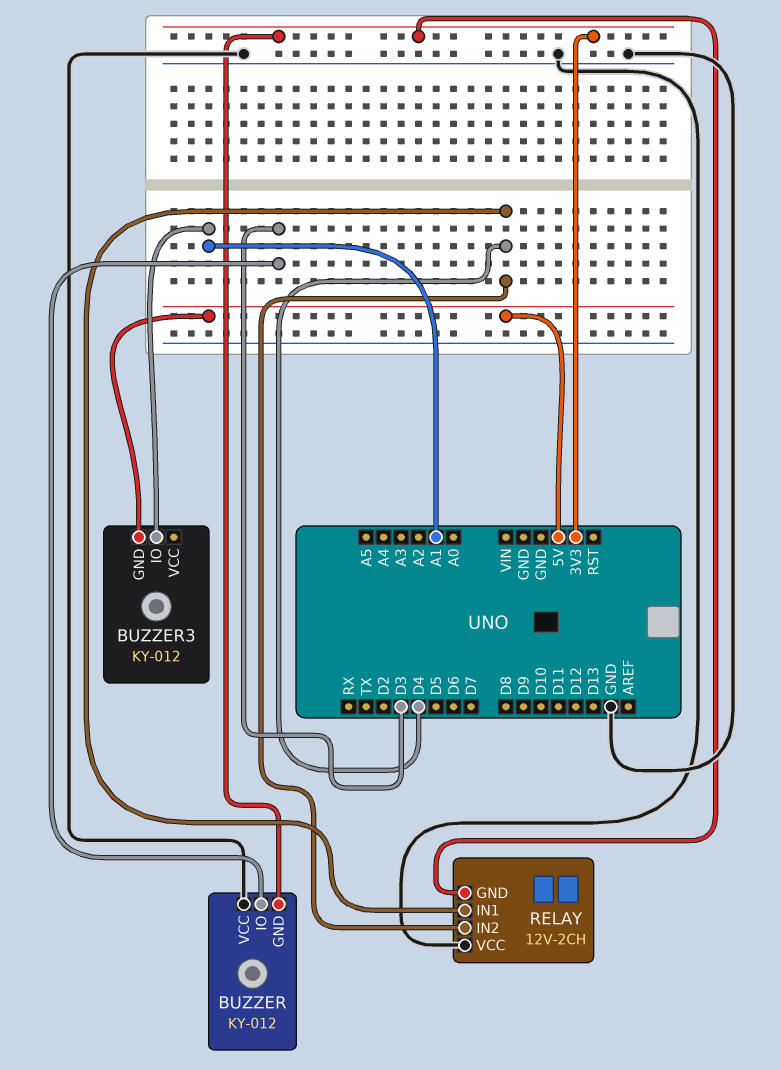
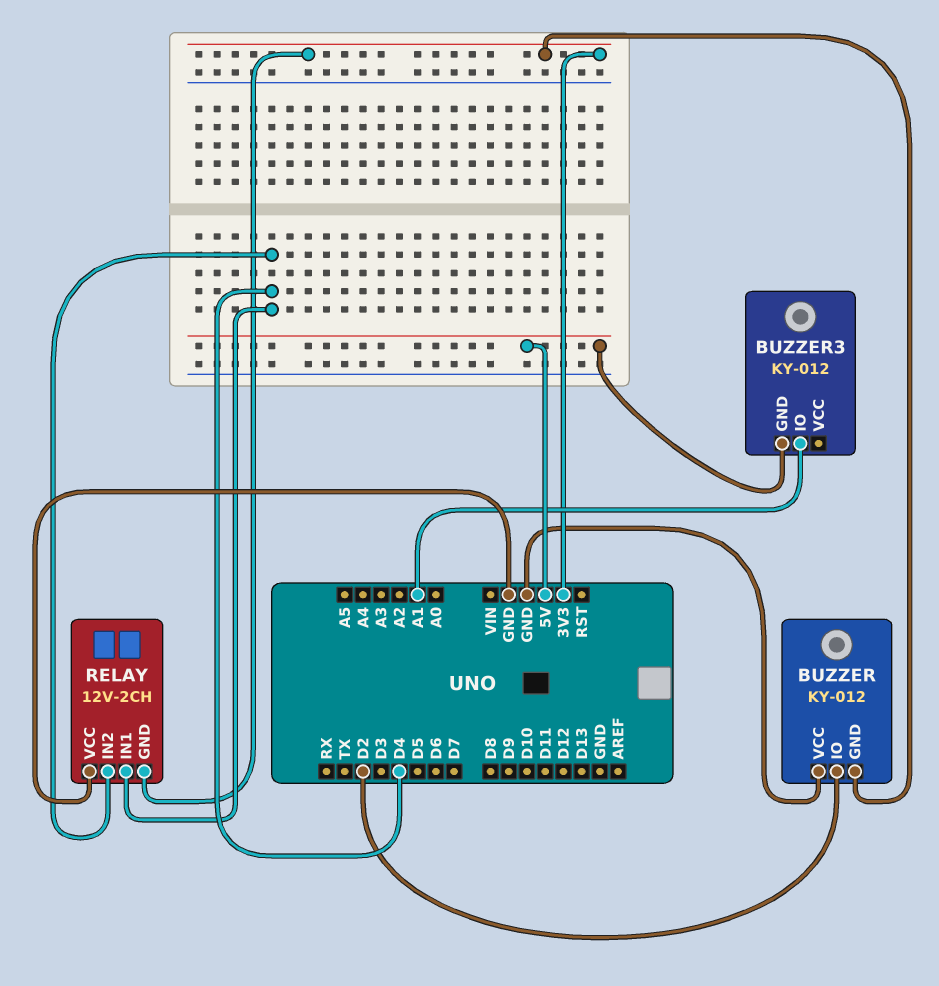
BUZZER pin IO: D3 -> D2

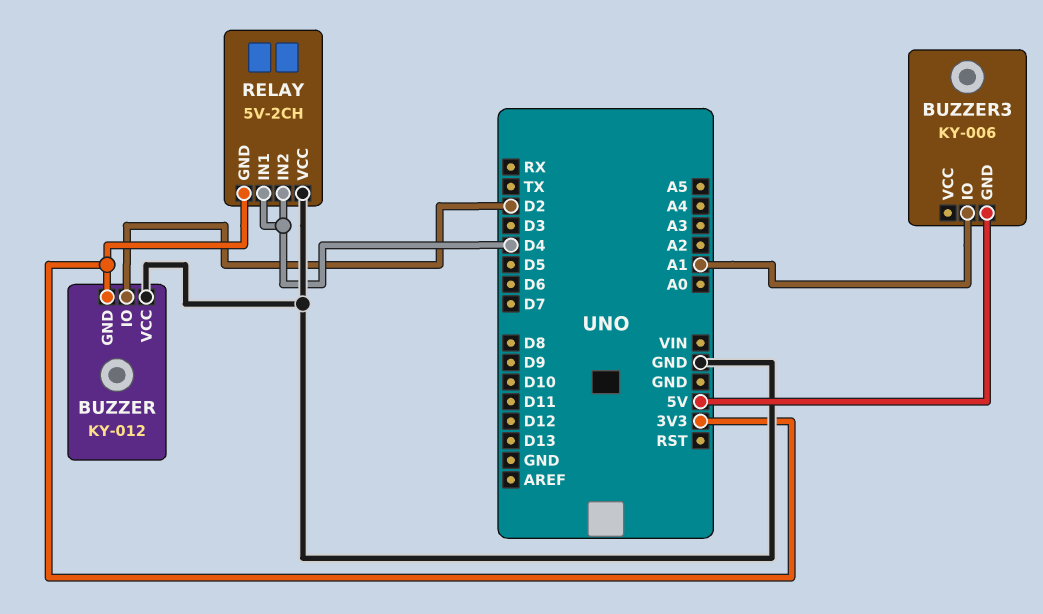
BUZZER3: KY-012 -> KY-006
RELAY: 12V-2CH -> 5V-2CH

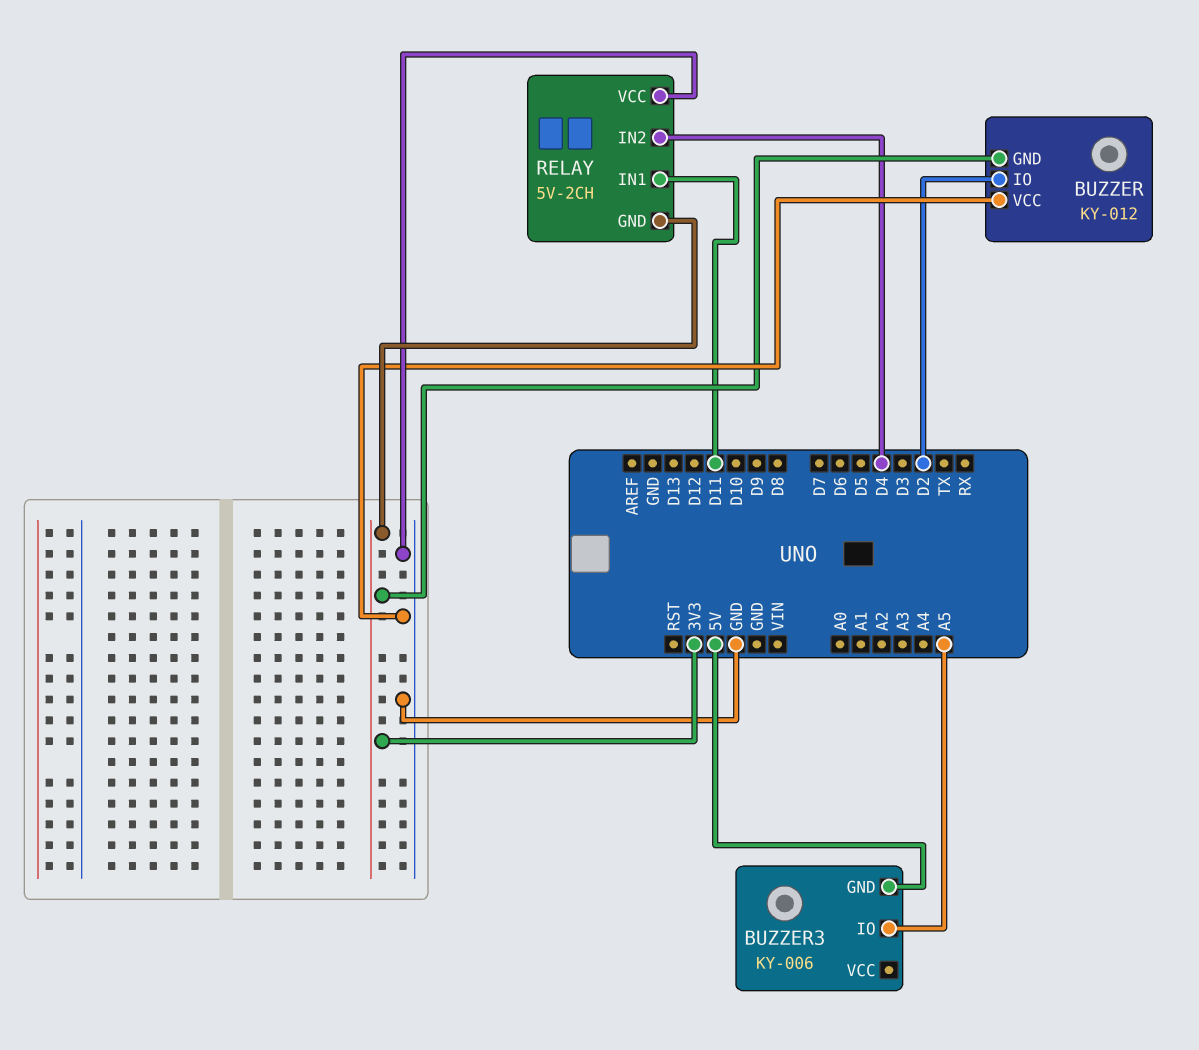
BUZZER3 pin IO: A1 -> A5
RELAY pin IN1: D4 -> D11

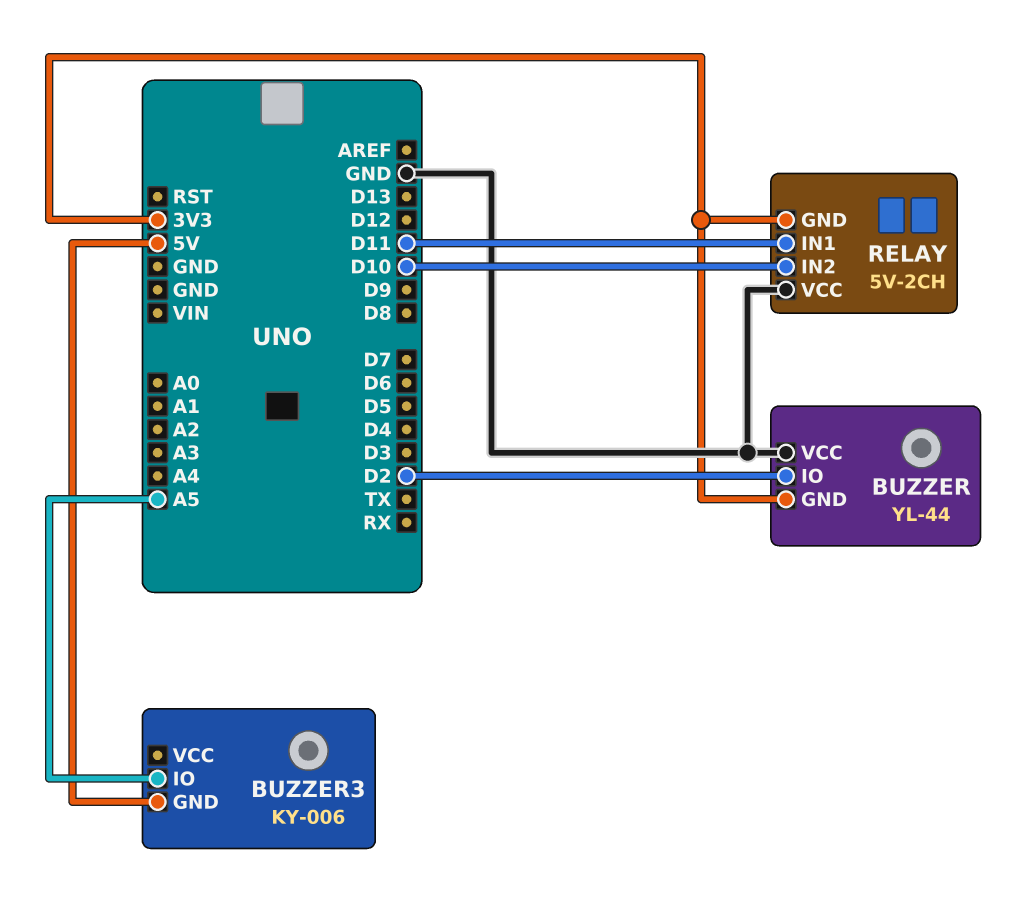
BUZZER: KY-012 -> YL-44
RELAY pin IN2: D4 -> D10

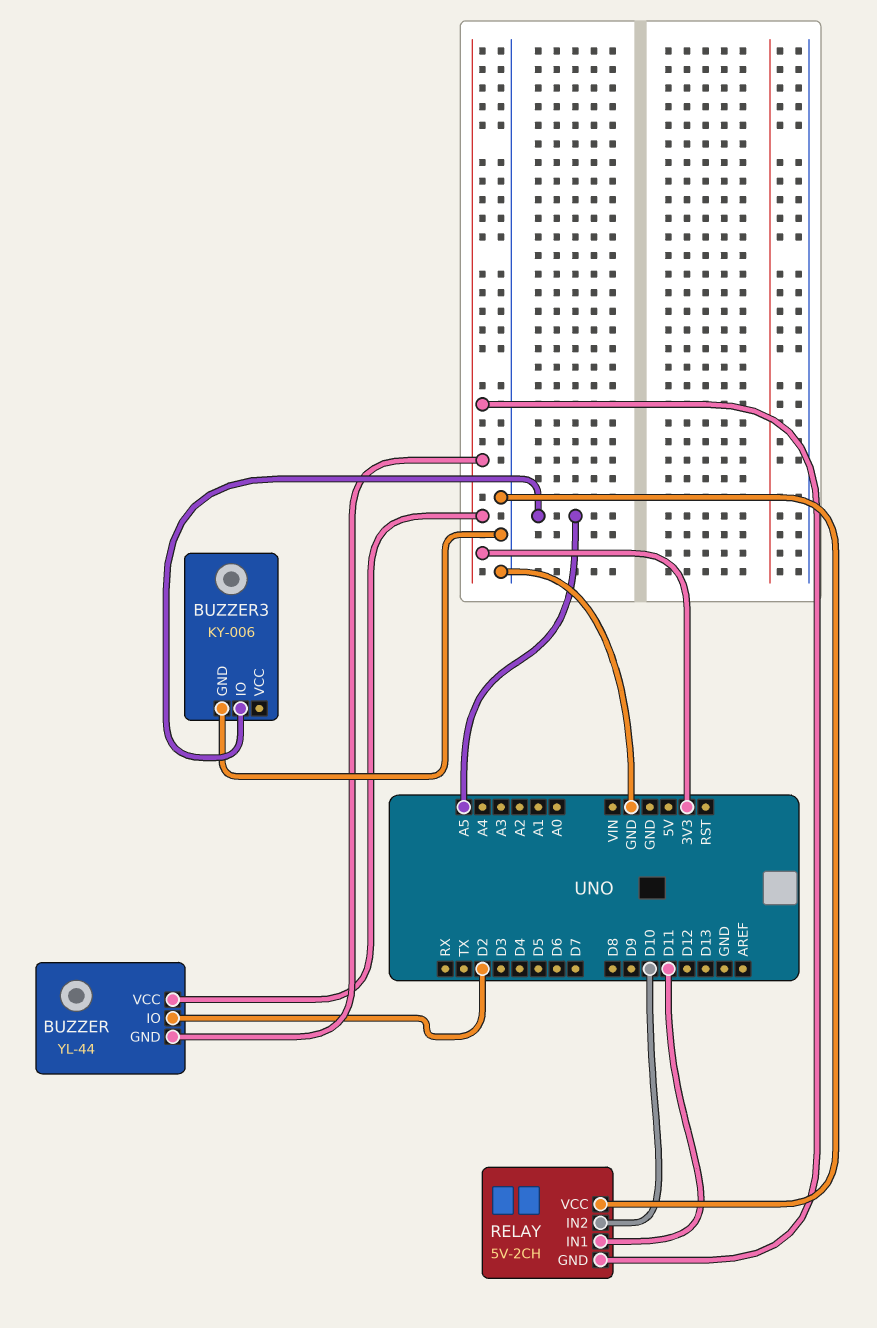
BUZZER pin VCC: GND -> 3V3
BUZZER3 pin GND: 5V -> GND

